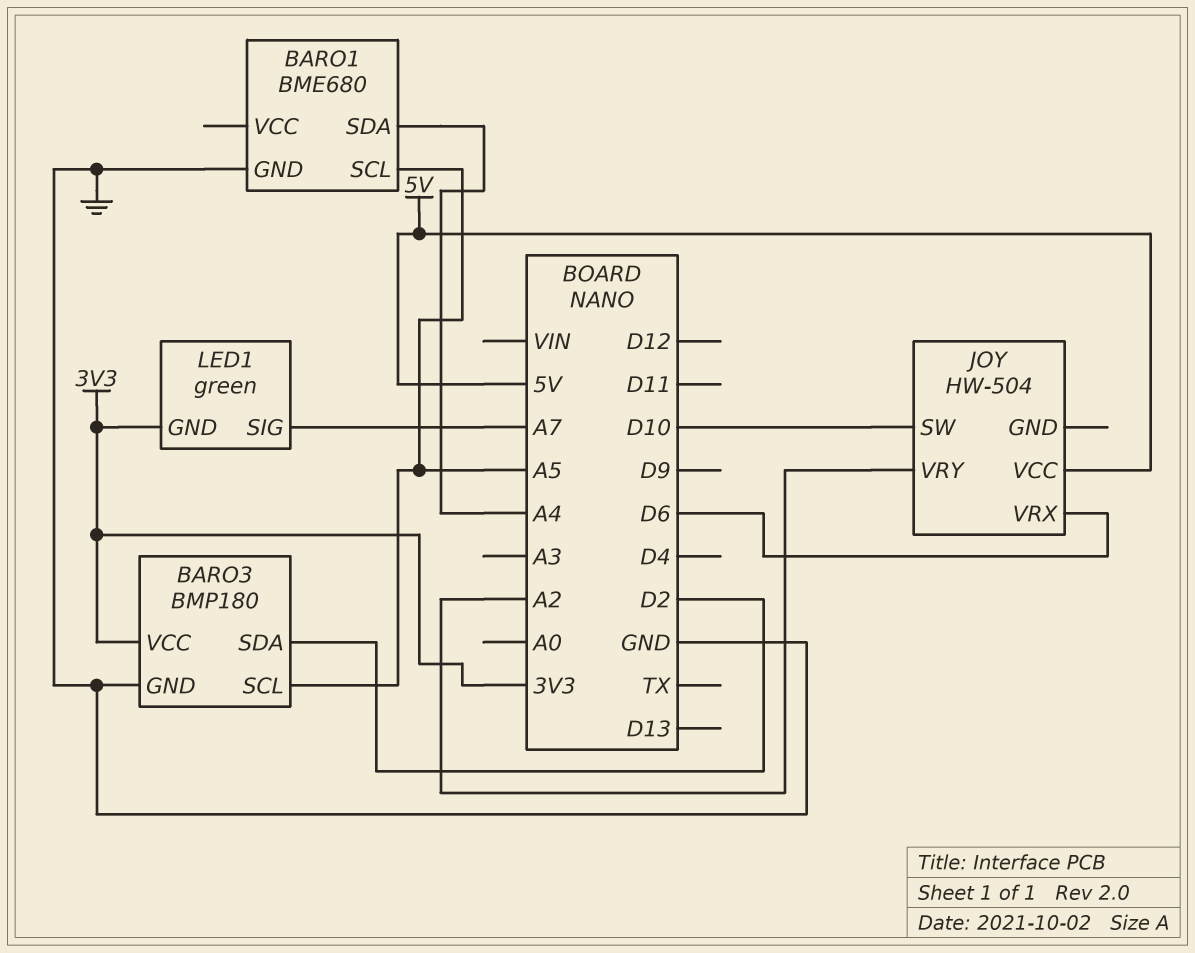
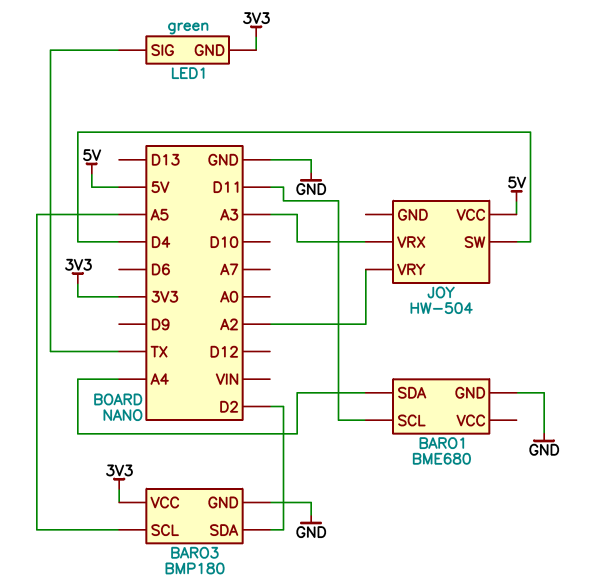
BARO1 pin SCL: A5 -> D11
JOY pin SW: D10 -> D4
JOY pin VRX: D6 -> A3
LED1 pin SIG: A7 -> TX

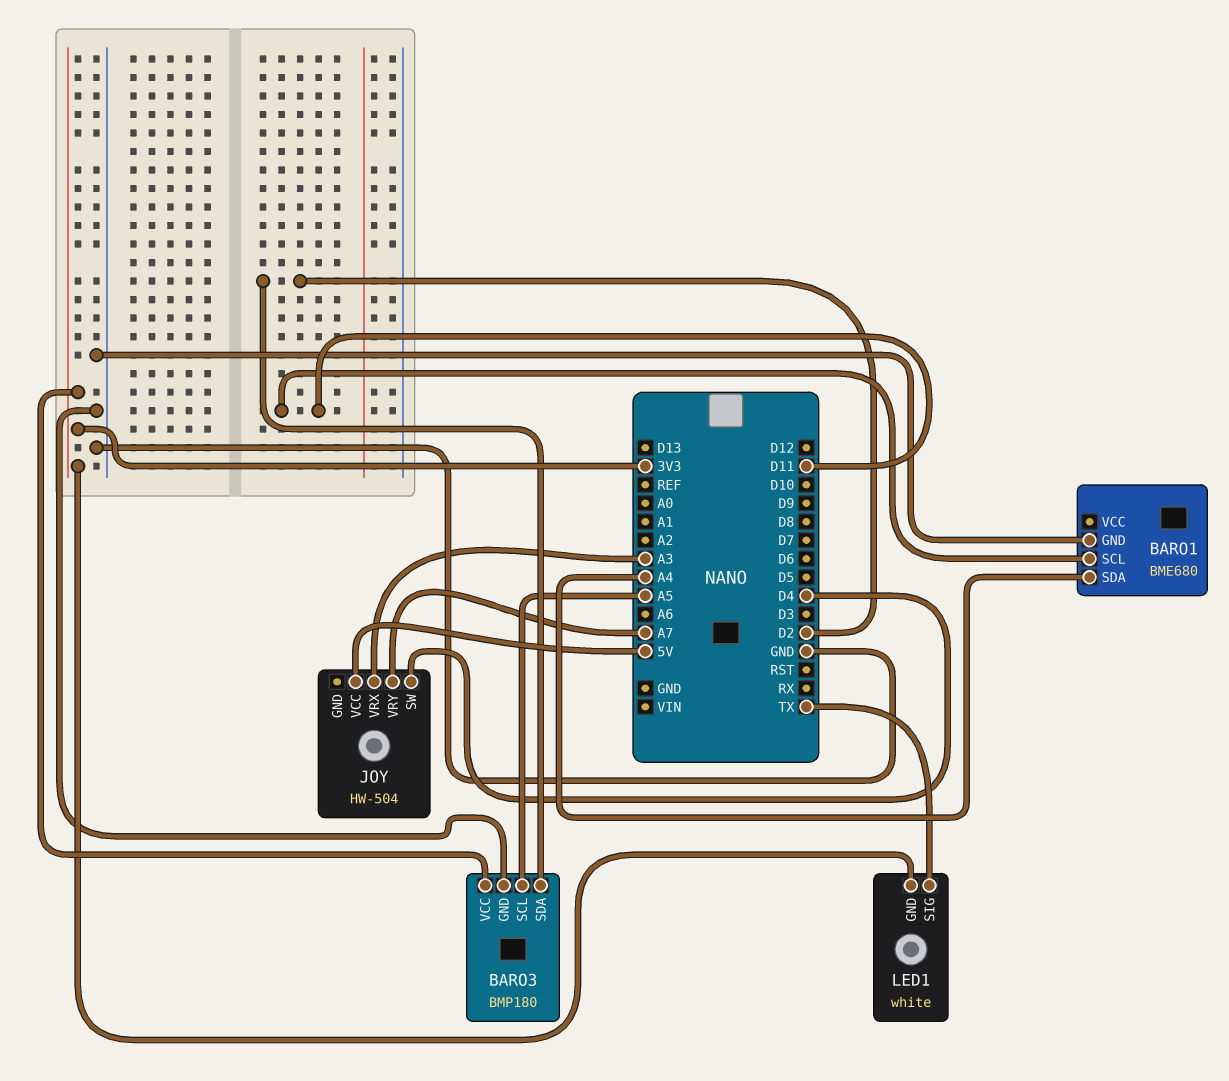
JOY pin VRY: A2 -> A7
LED1: green -> white

